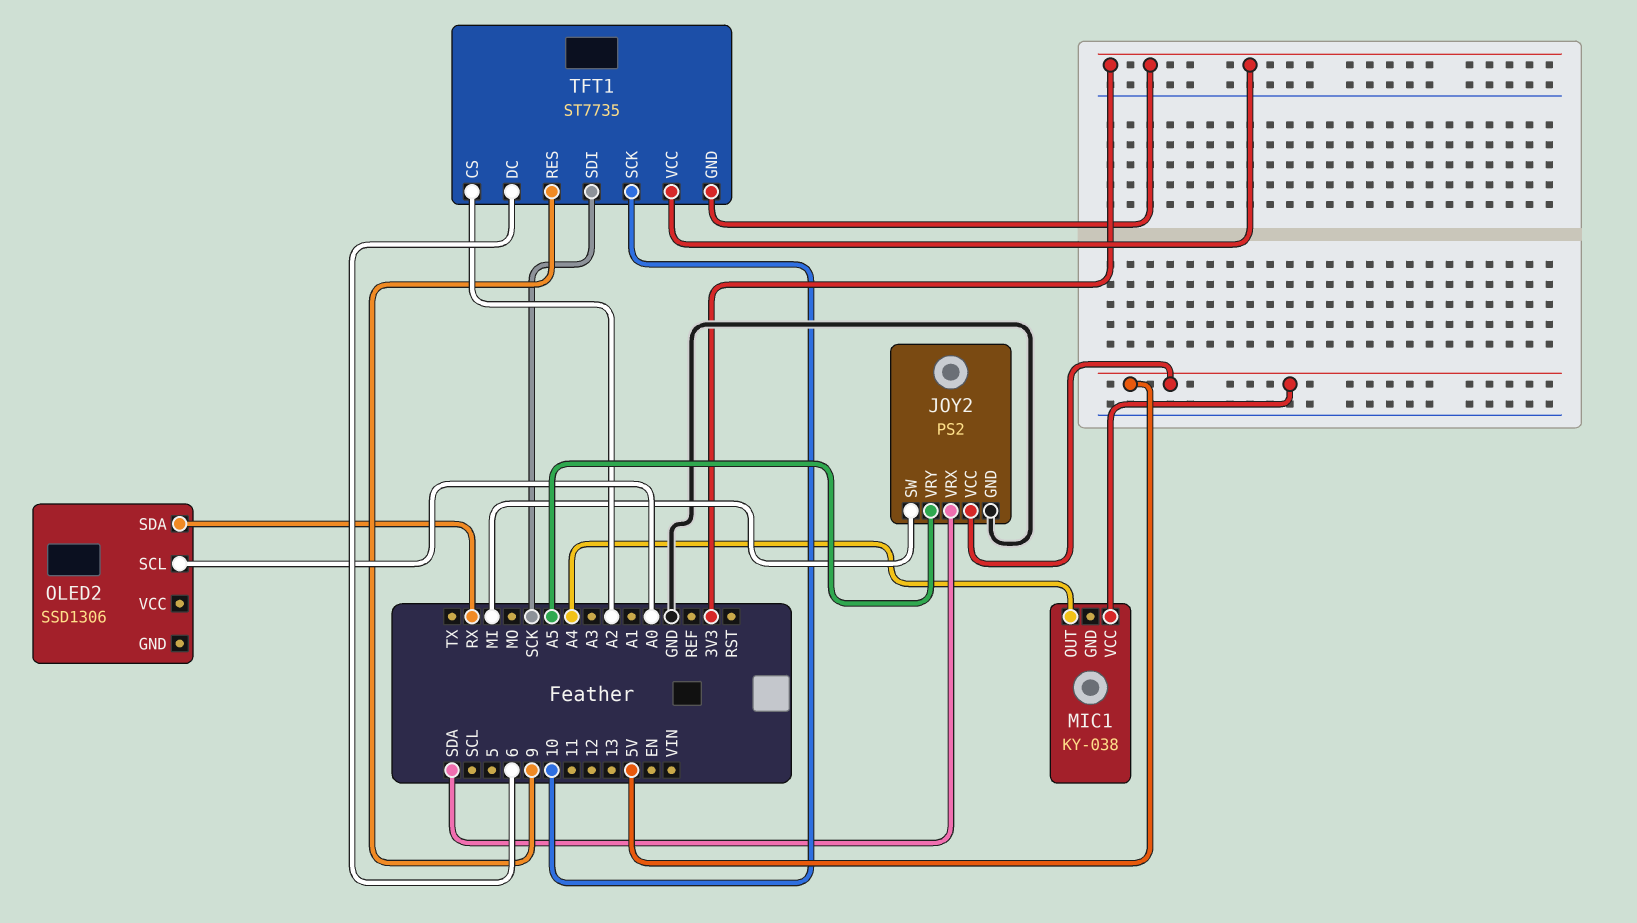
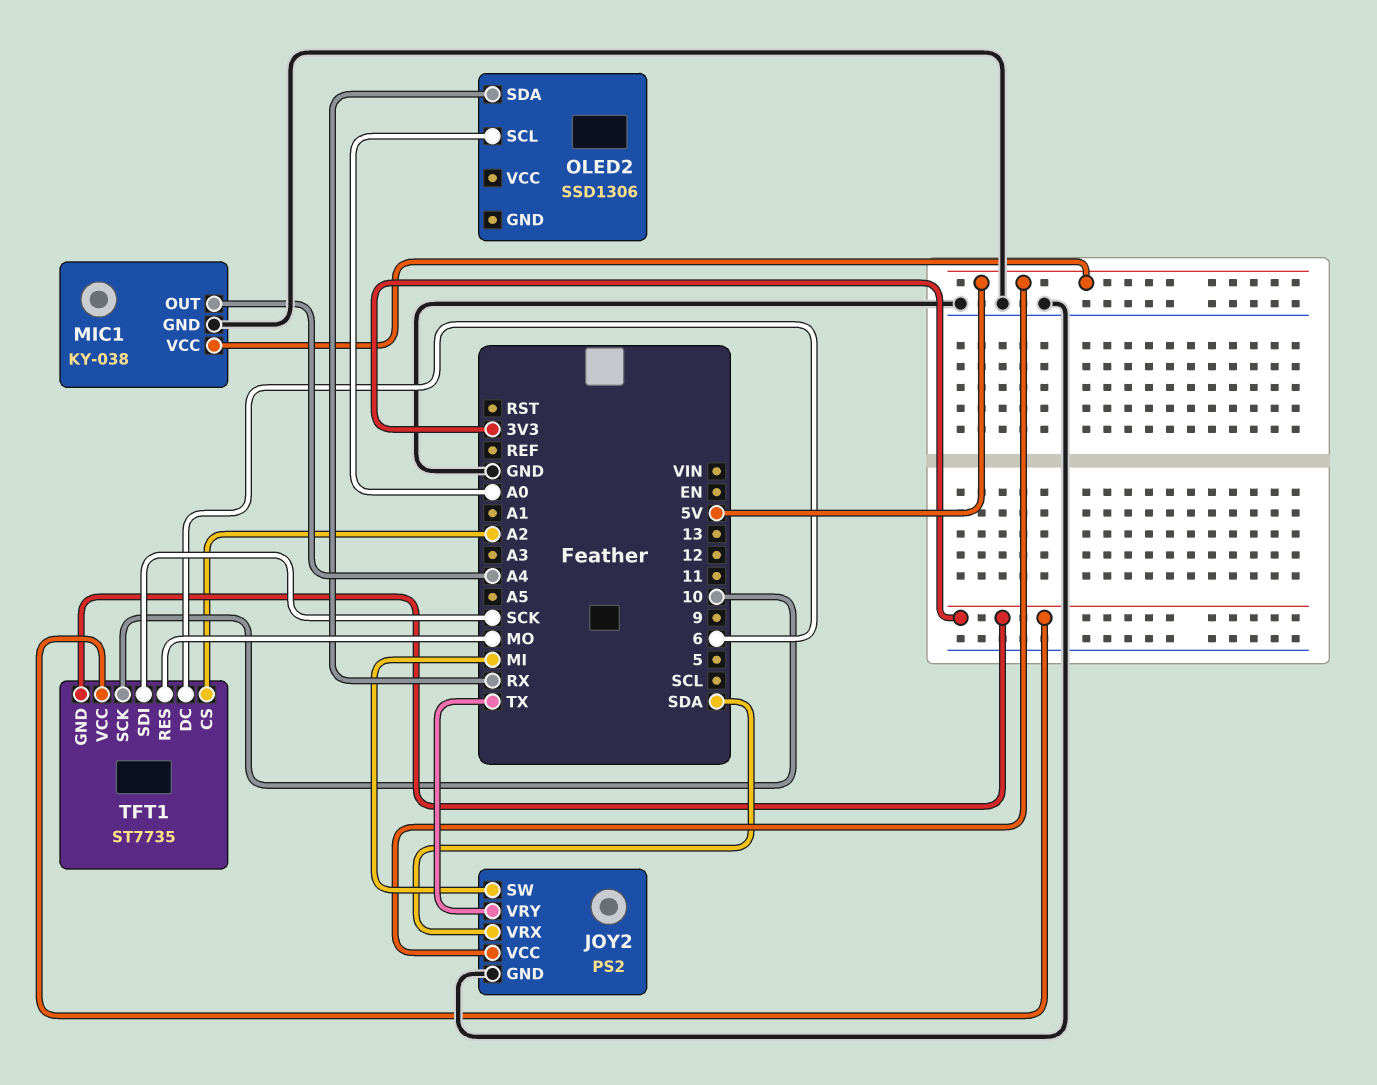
JOY2 pin VRY: A5 -> TX
MIC1 pin GND: none -> GND
TFT1 pin RES: 9 -> MO

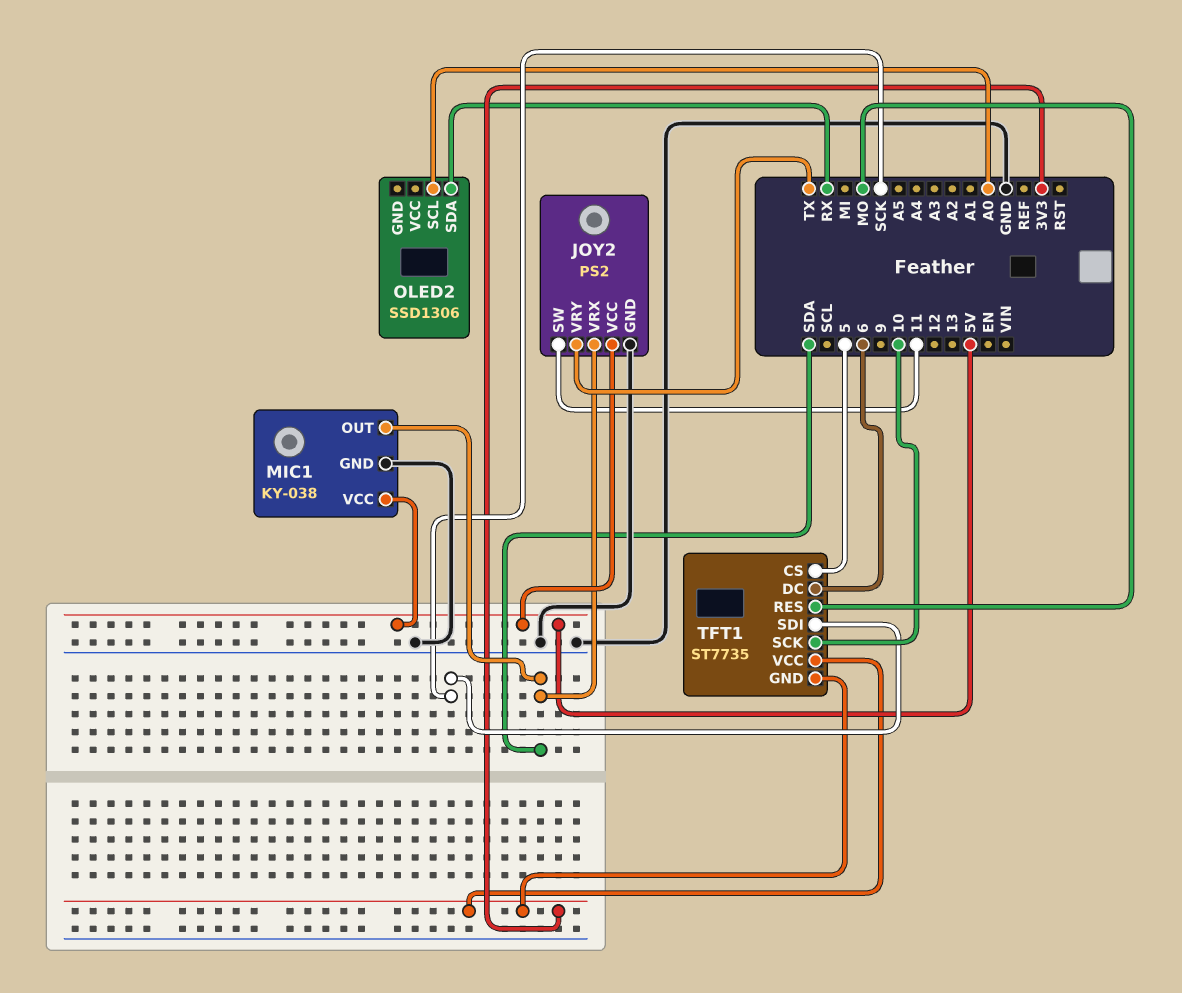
JOY2 pin SW: MI -> 11
MIC1 pin OUT: A4 -> SDA
TFT1 pin CS: A2 -> 5

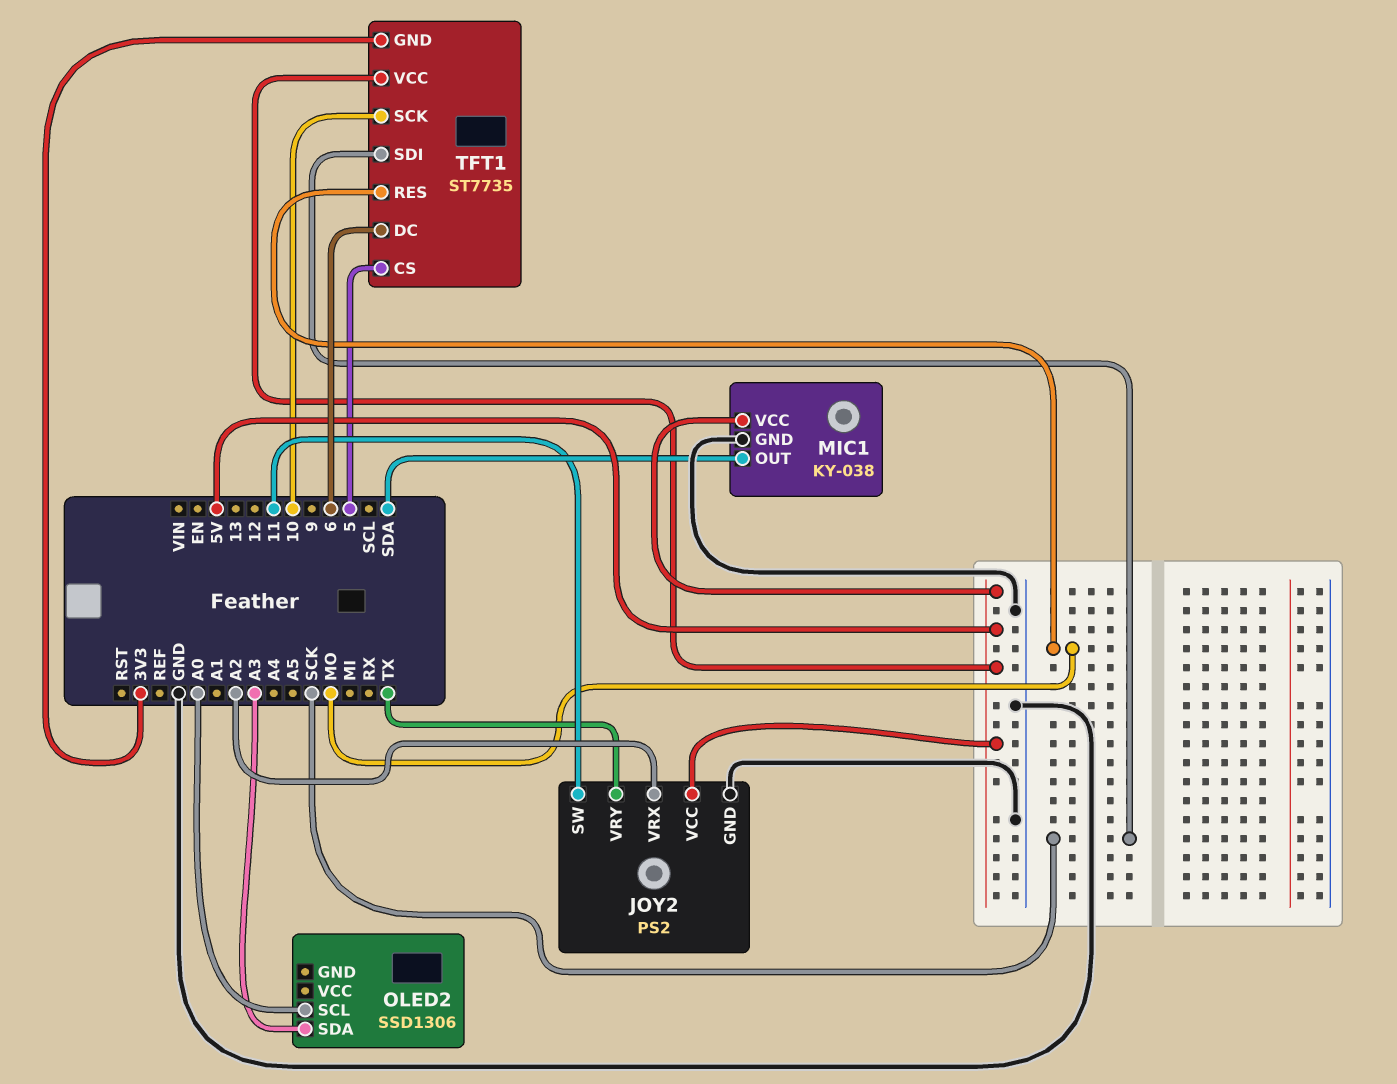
JOY2 pin VRX: SDA -> A2
OLED2 pin SDA: RX -> A3
TFT1 pin VCC: 3V3 -> 5V

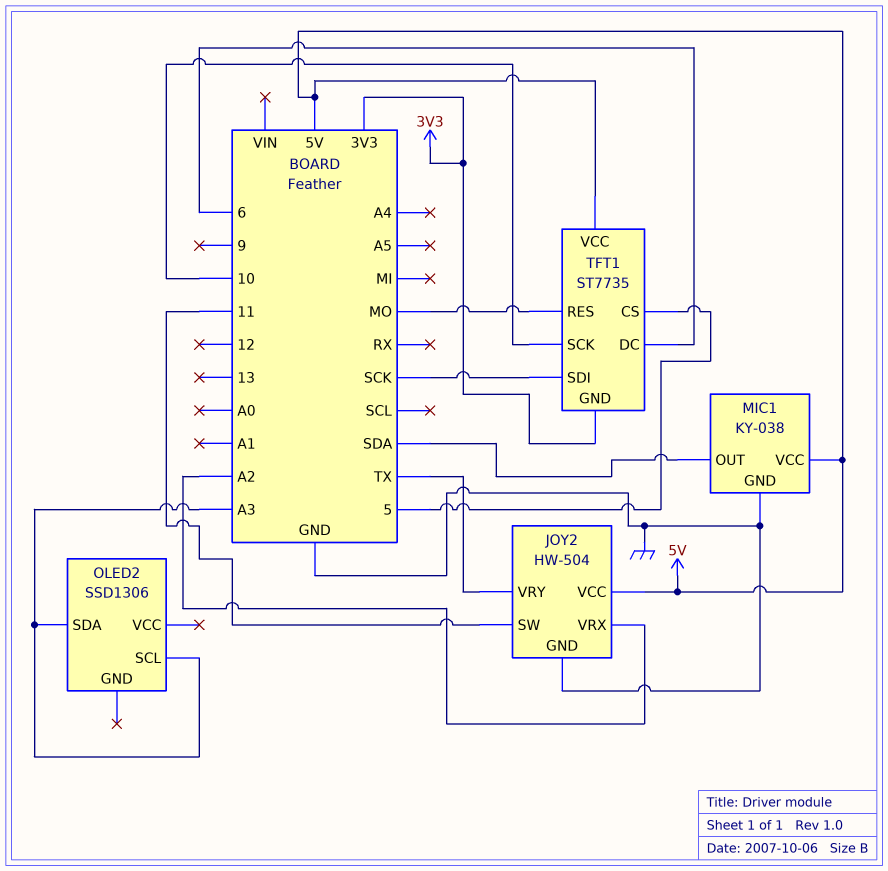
JOY2: PS2 -> HW-504
OLED2 pin SCL: A0 -> A3

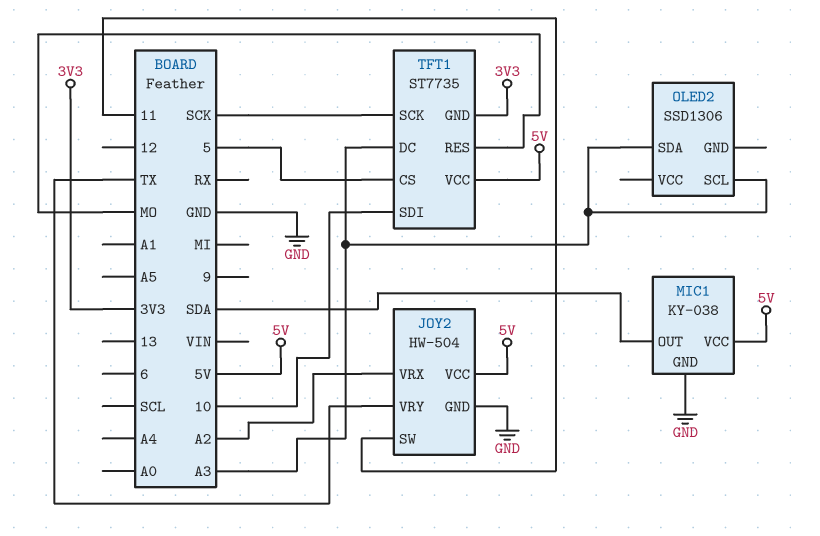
TFT1 pin DC: 6 -> A3
TFT1 pin SCK: 10 -> SCK
TFT1 pin SDI: SCK -> 10

